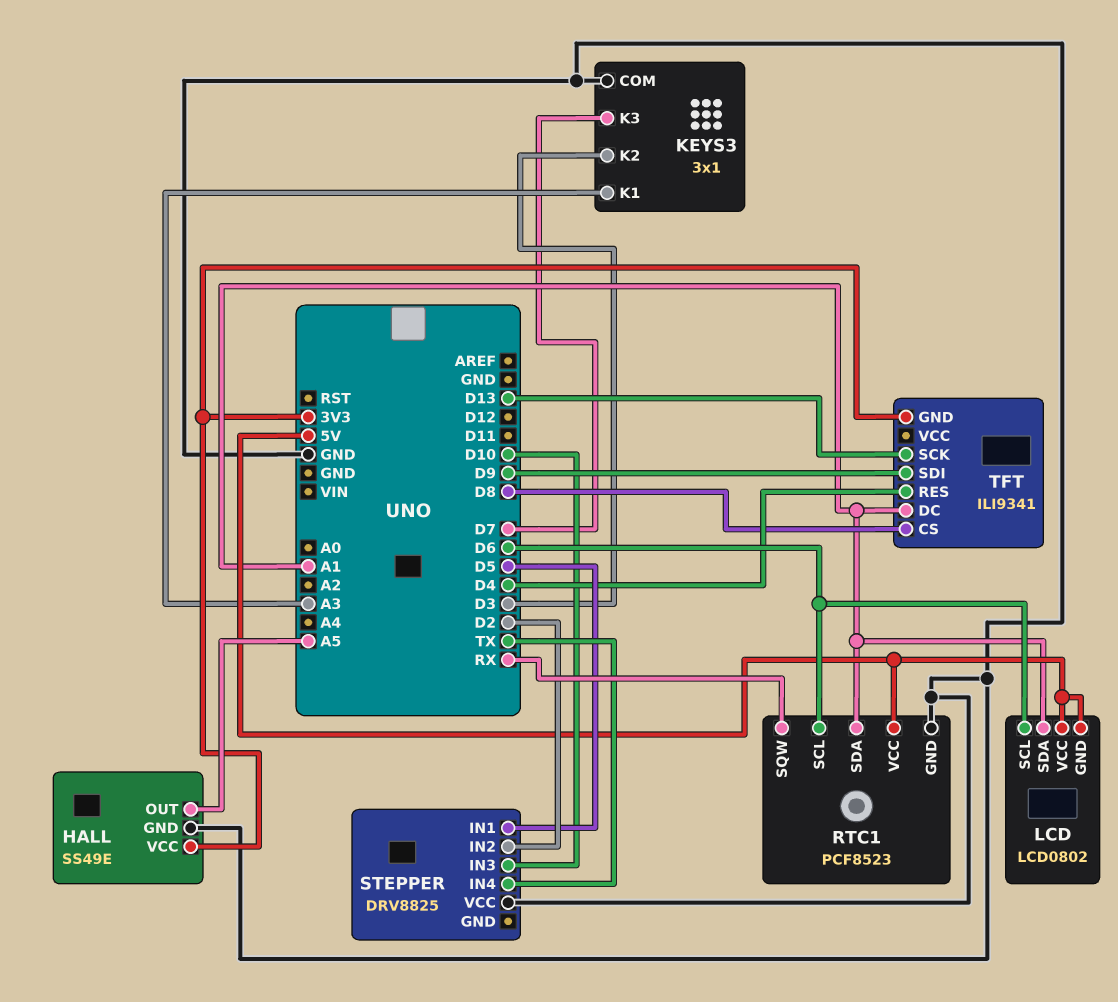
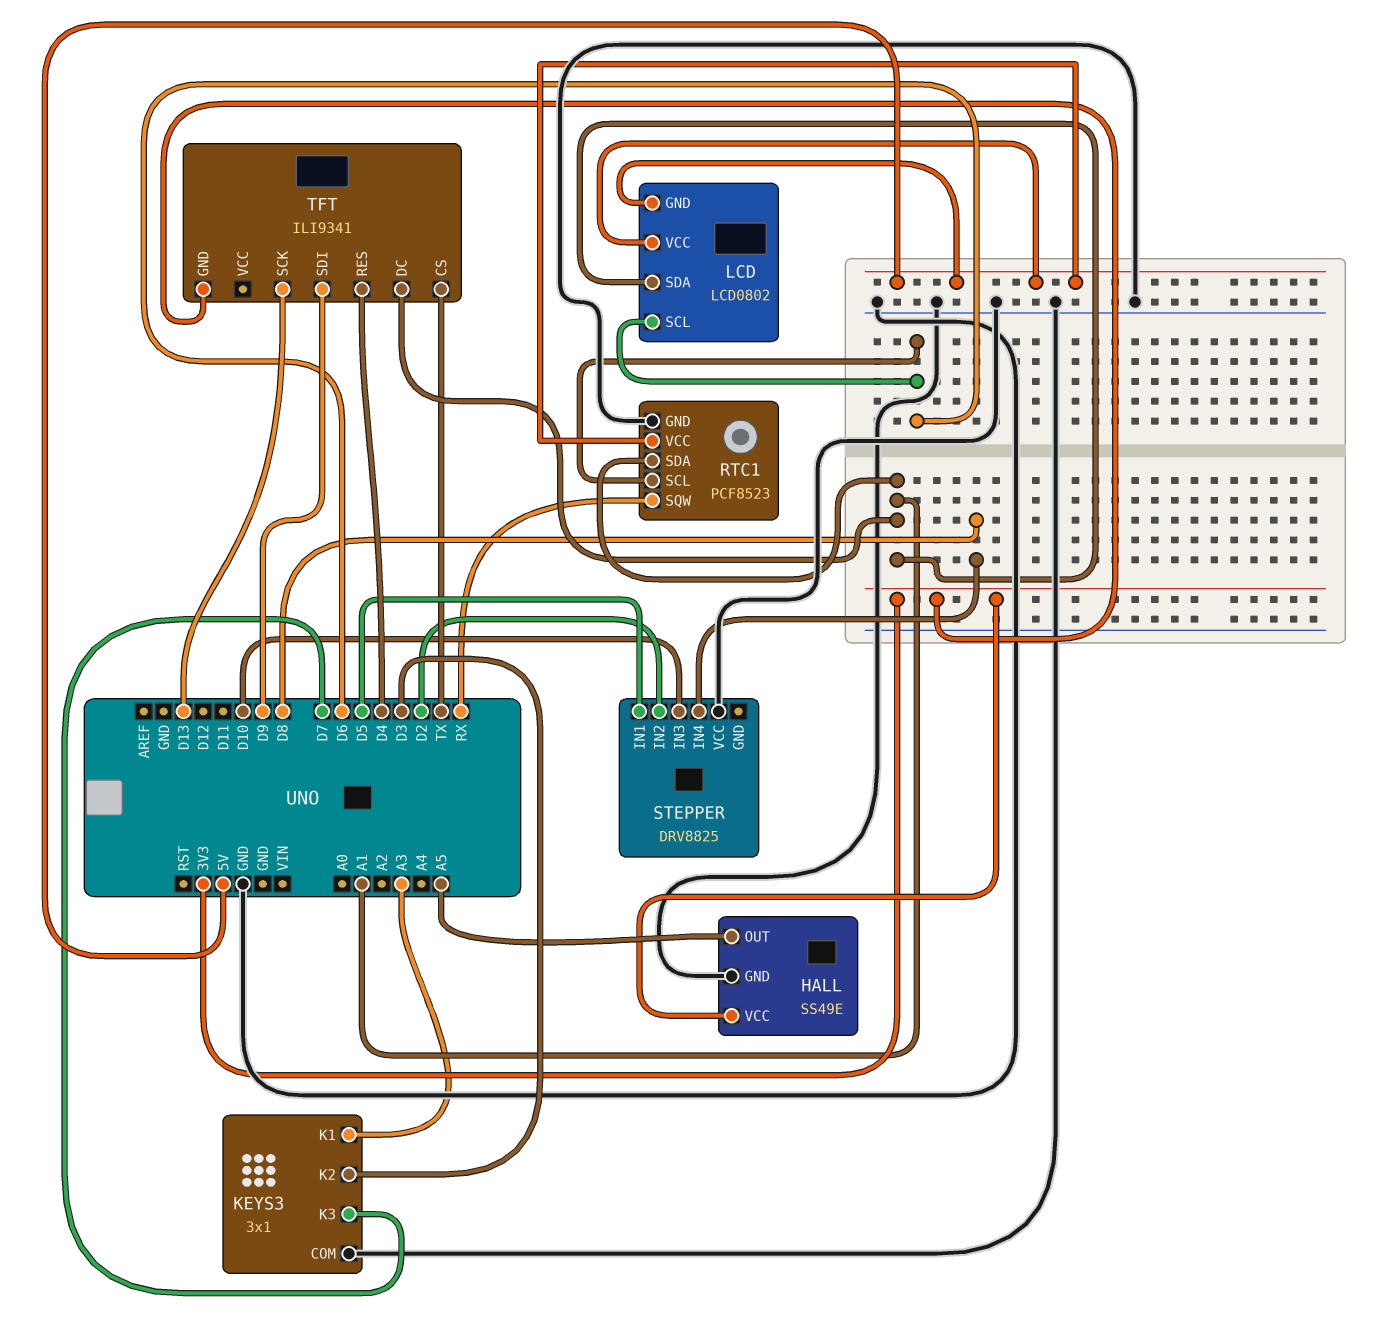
STEPPER pin IN4: TX -> D8
TFT pin CS: D8 -> TX

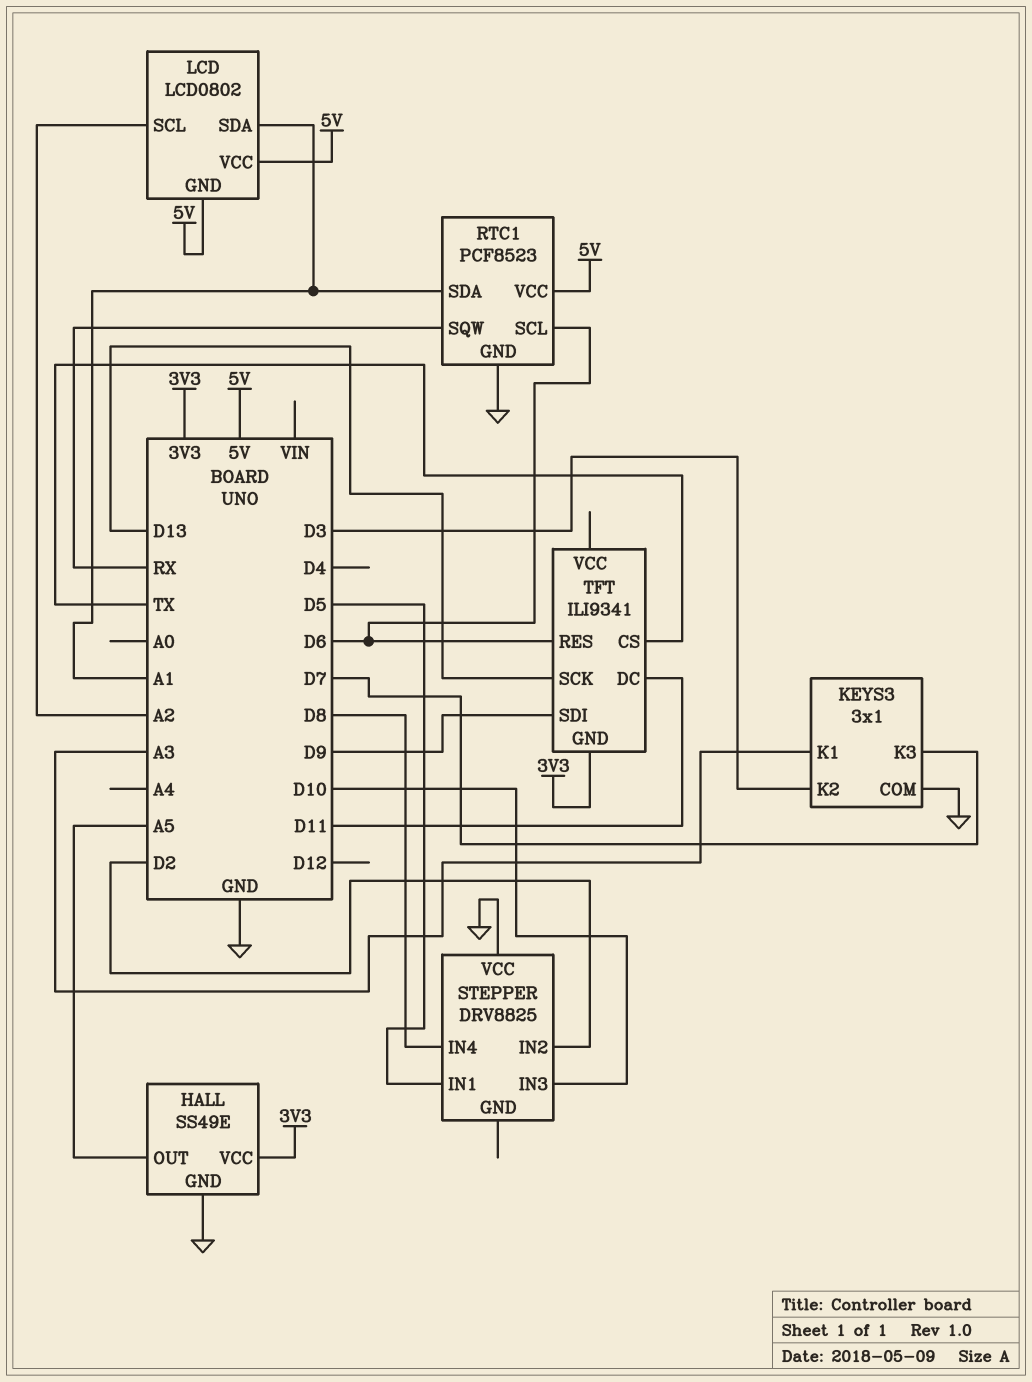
LCD pin SCL: D6 -> A2
TFT pin DC: A1 -> D11
TFT pin RES: D4 -> D6

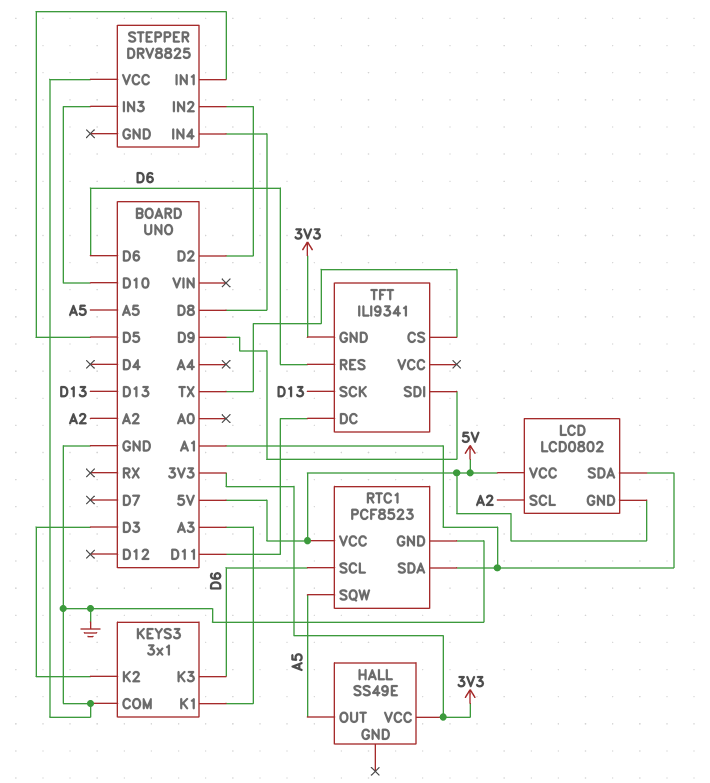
HALL pin GND: GND -> none
KEYS3 pin K3: D7 -> D6
RTC1 pin SQW: RX -> A5

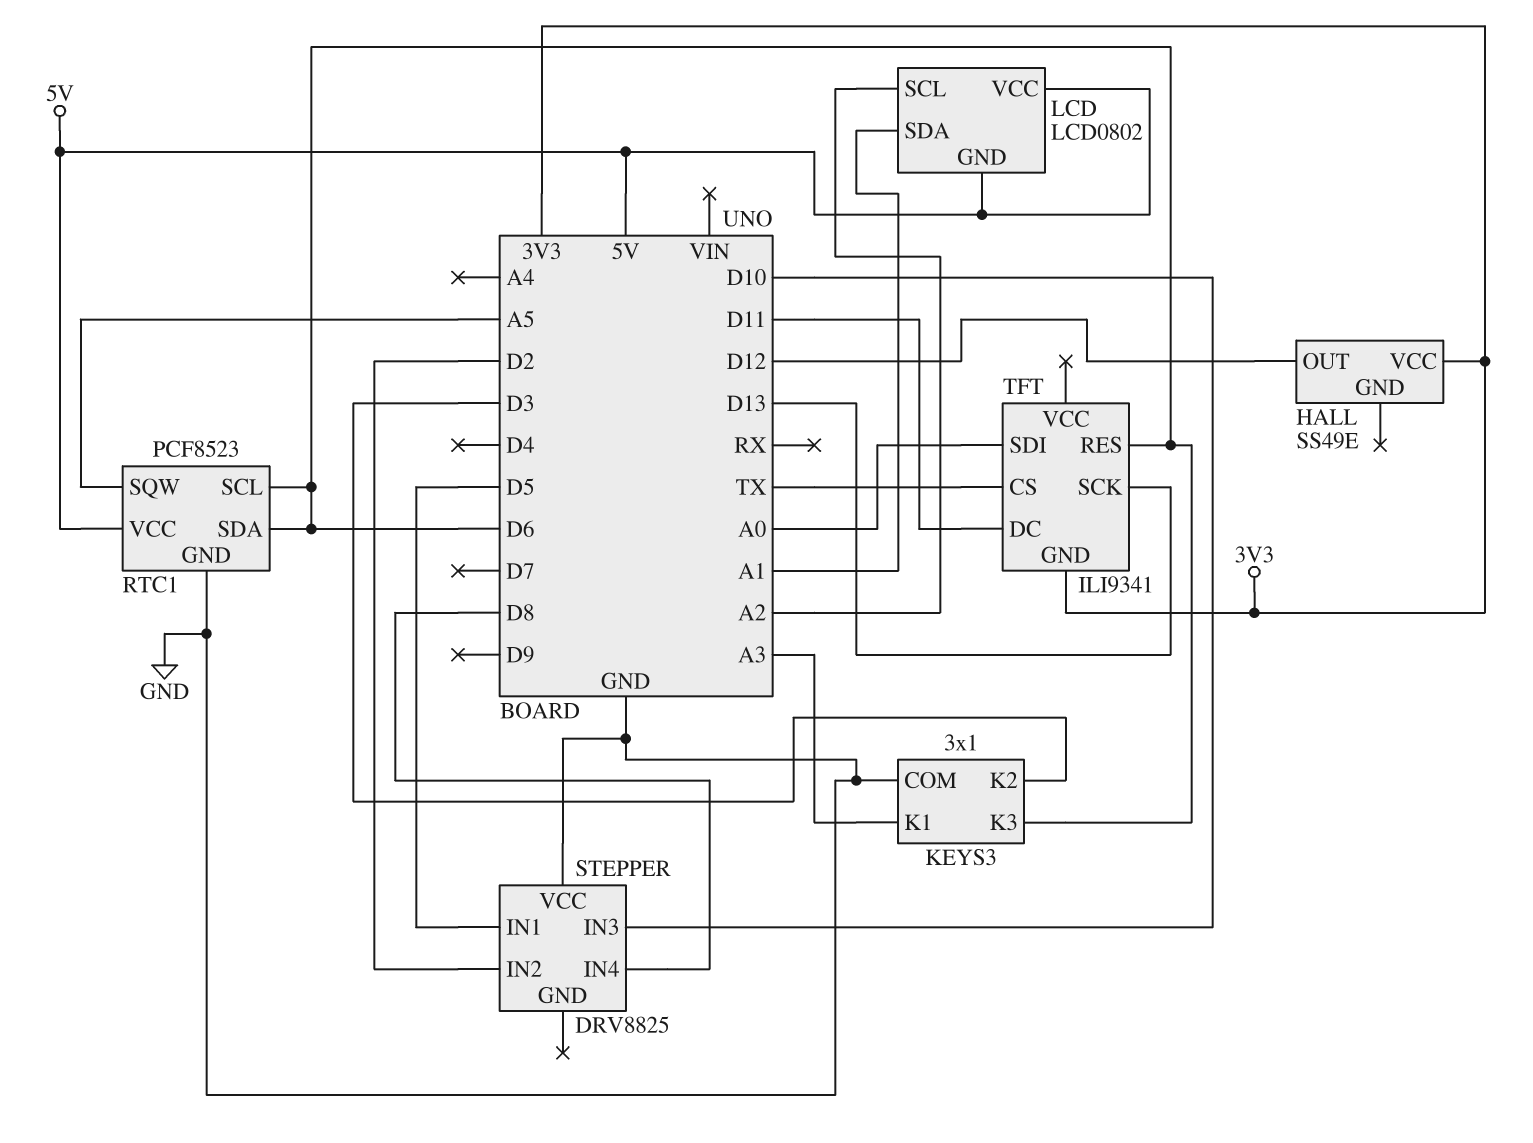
HALL pin OUT: A5 -> D12
RTC1 pin SDA: A1 -> D6
TFT pin SDI: D9 -> A0

